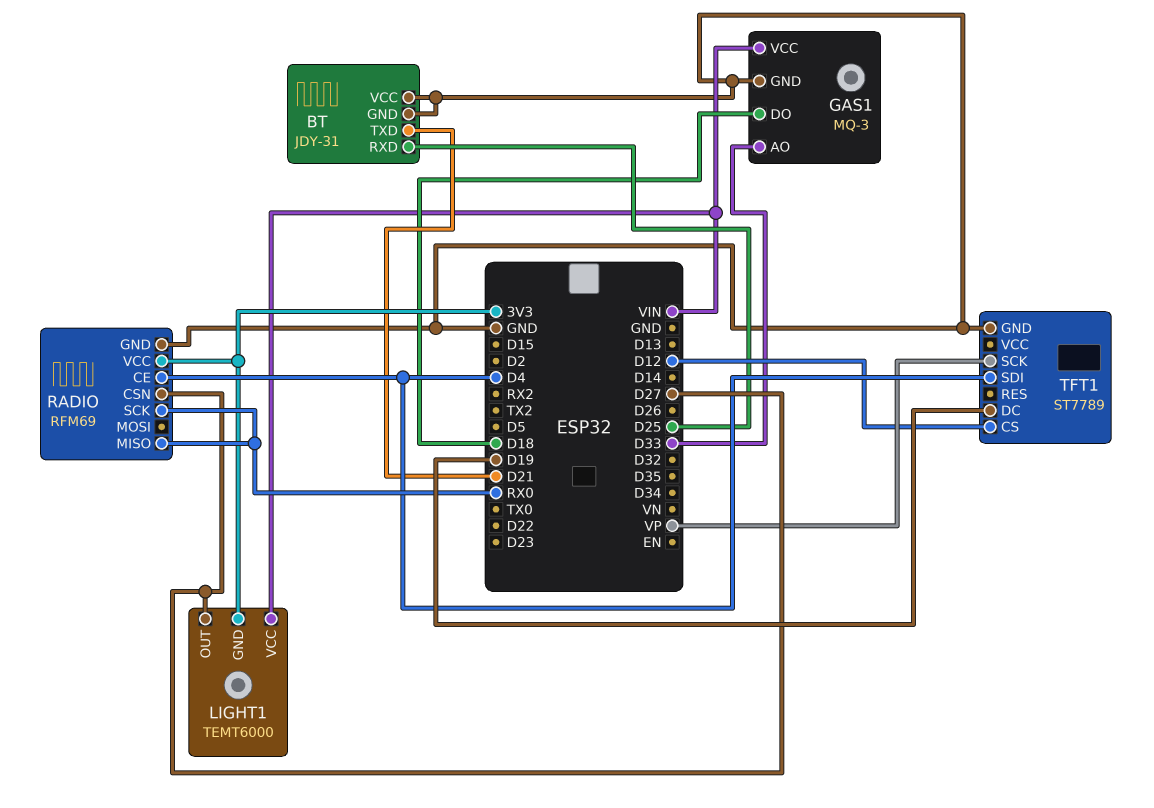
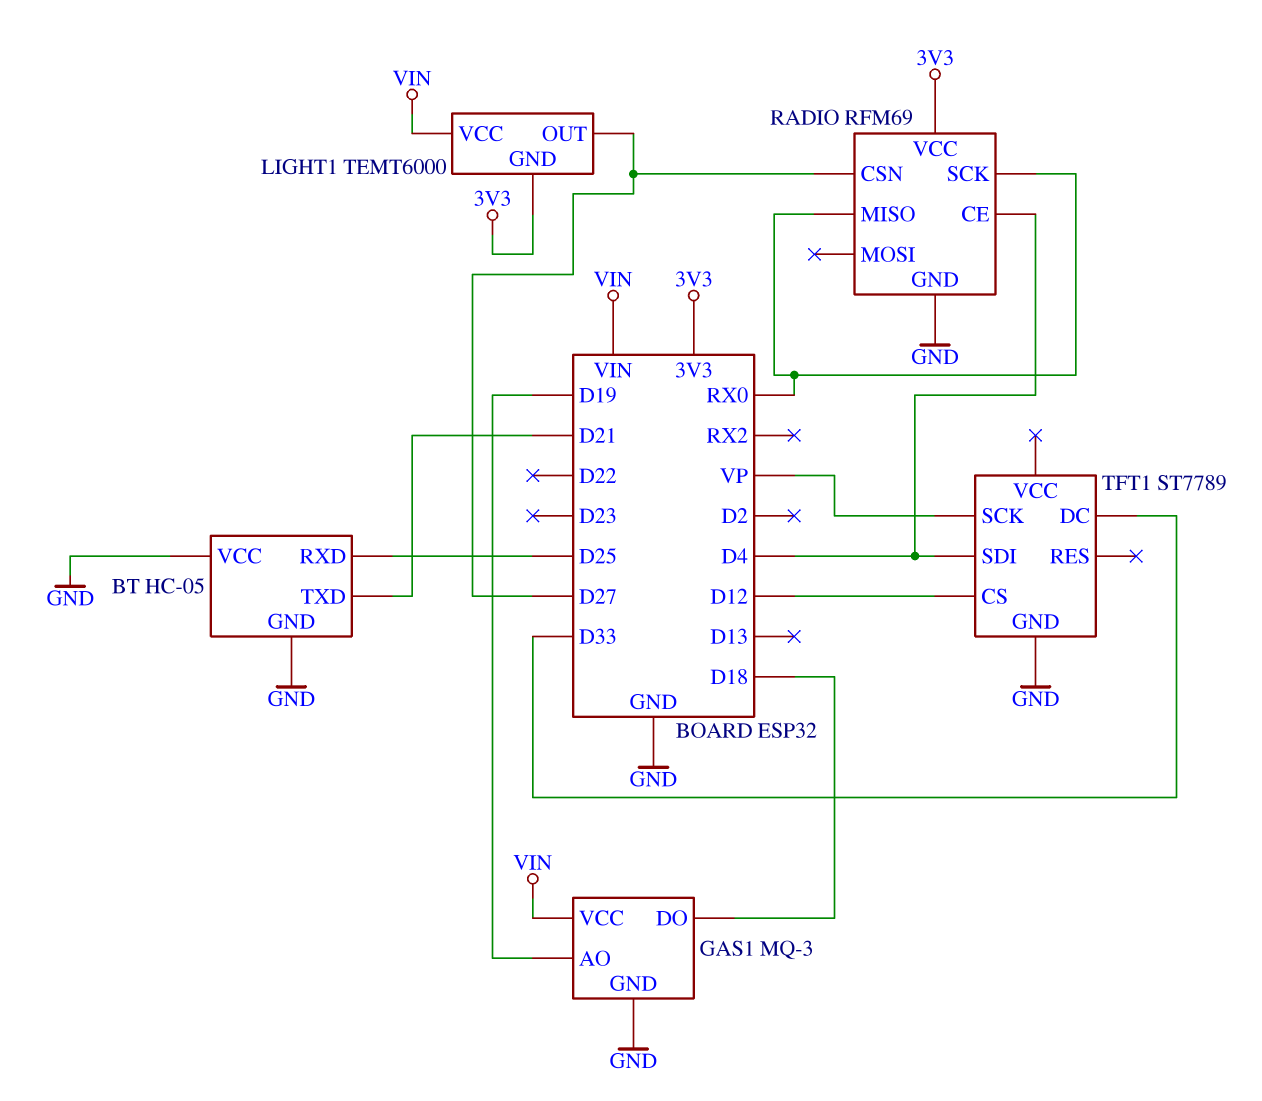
BT: JDY-31 -> HC-05
GAS1 pin AO: D33 -> D19
TFT1 pin DC: D19 -> D33

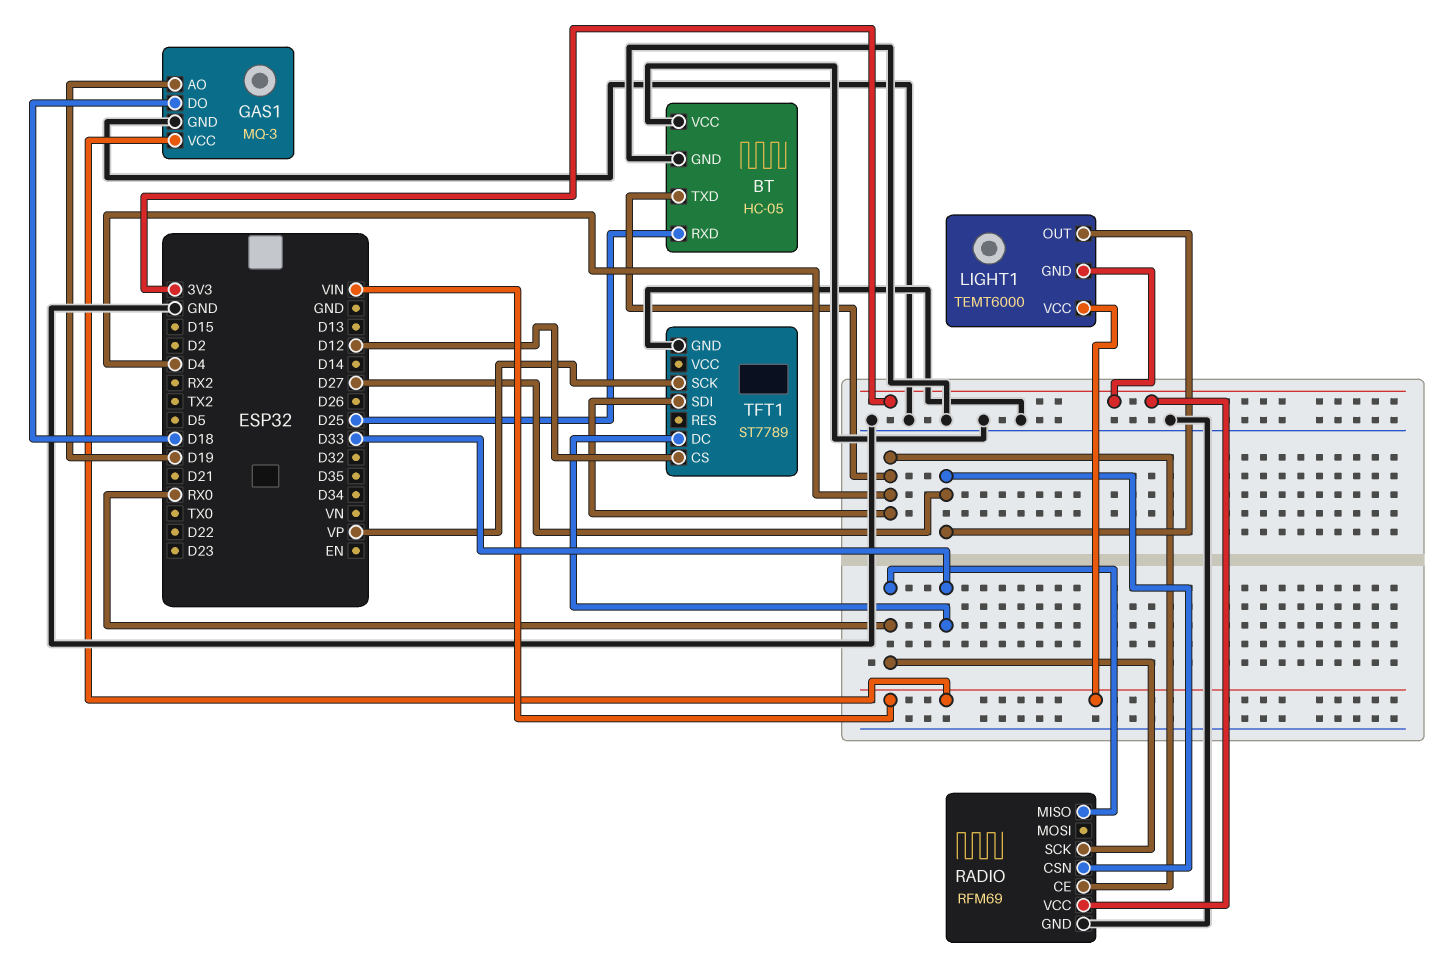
BT pin TXD: D21 -> D4

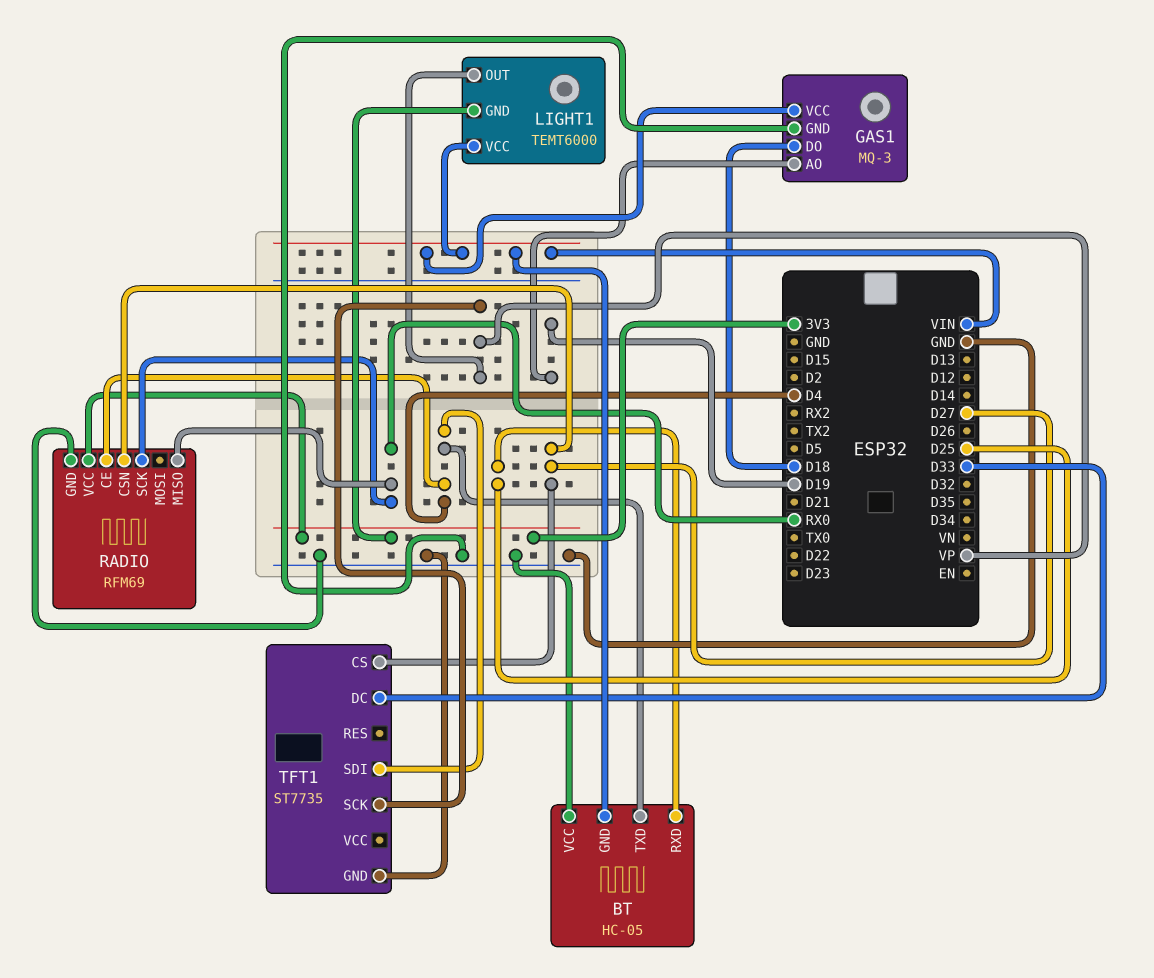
BT pin GND: GND -> VIN
LIGHT1 pin OUT: D27 -> VP
TFT1: ST7789 -> ST7735
TFT1 pin CS: D12 -> D27

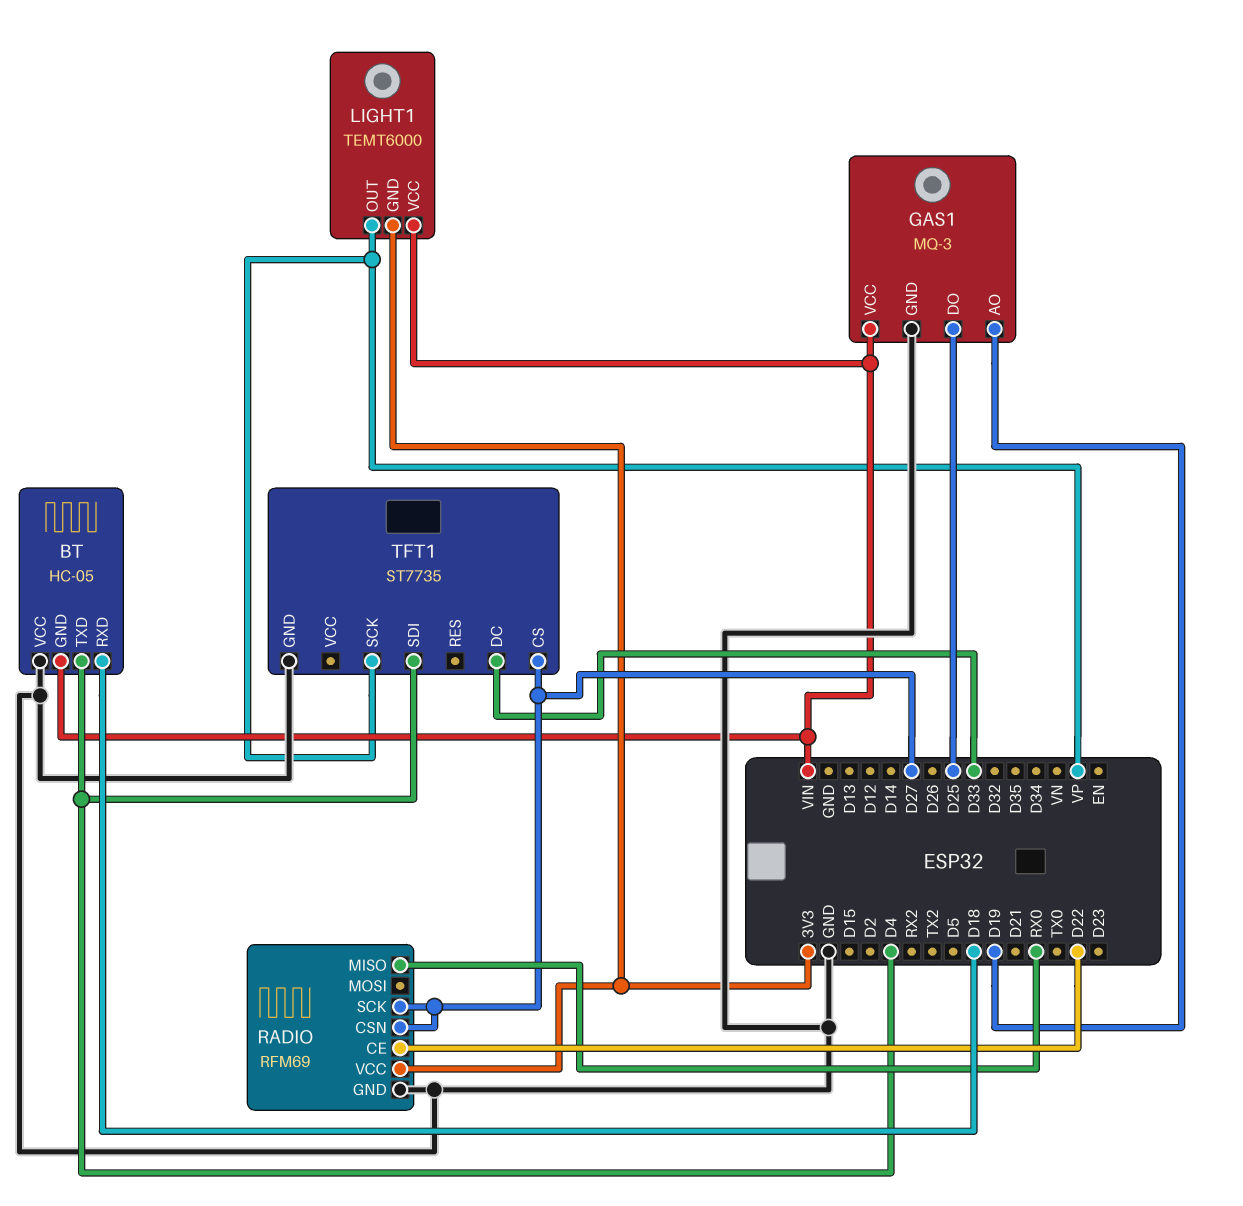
BT pin RXD: D25 -> D18
GAS1 pin DO: D18 -> D25
RADIO pin CE: D4 -> D22
RADIO pin SCK: RX0 -> D27

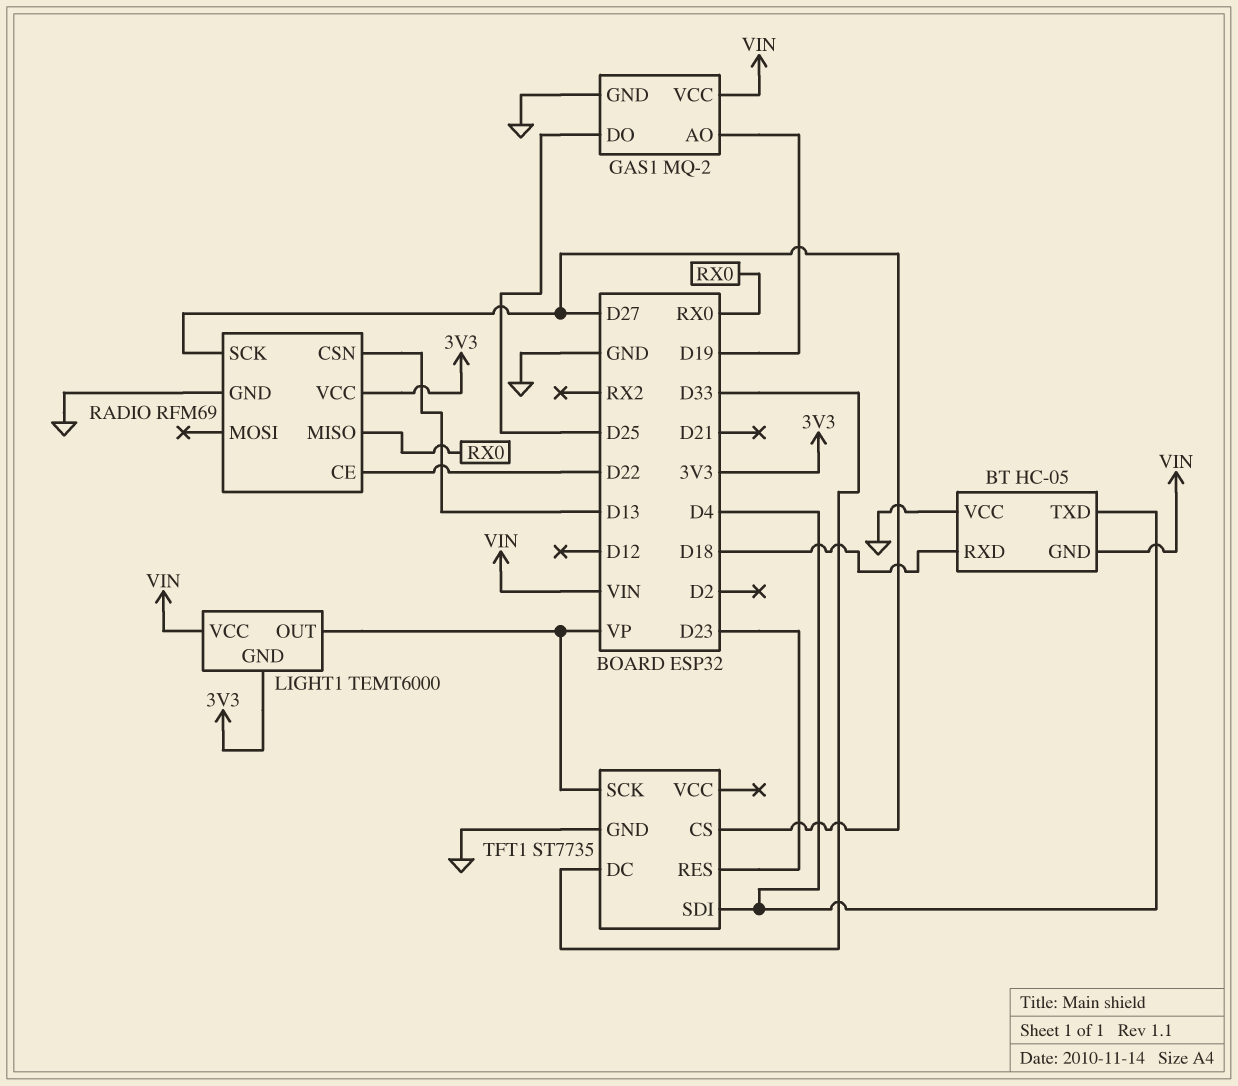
GAS1: MQ-3 -> MQ-2
RADIO pin CSN: D27 -> D13
TFT1 pin RES: none -> D23

